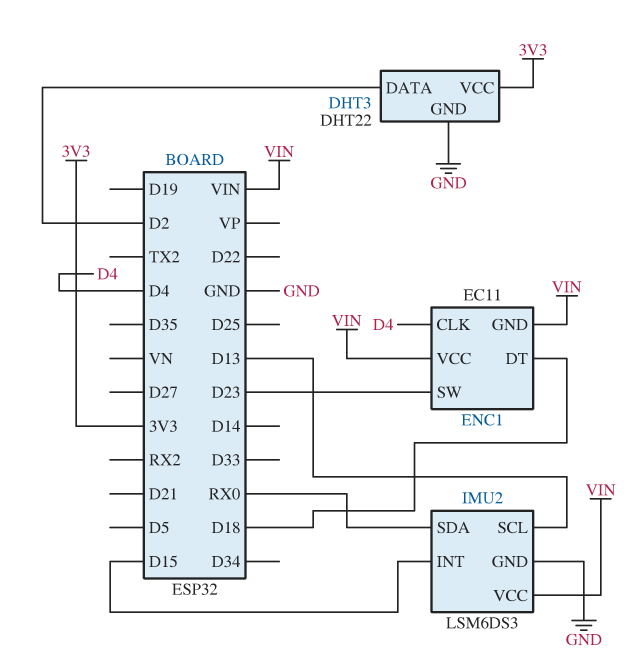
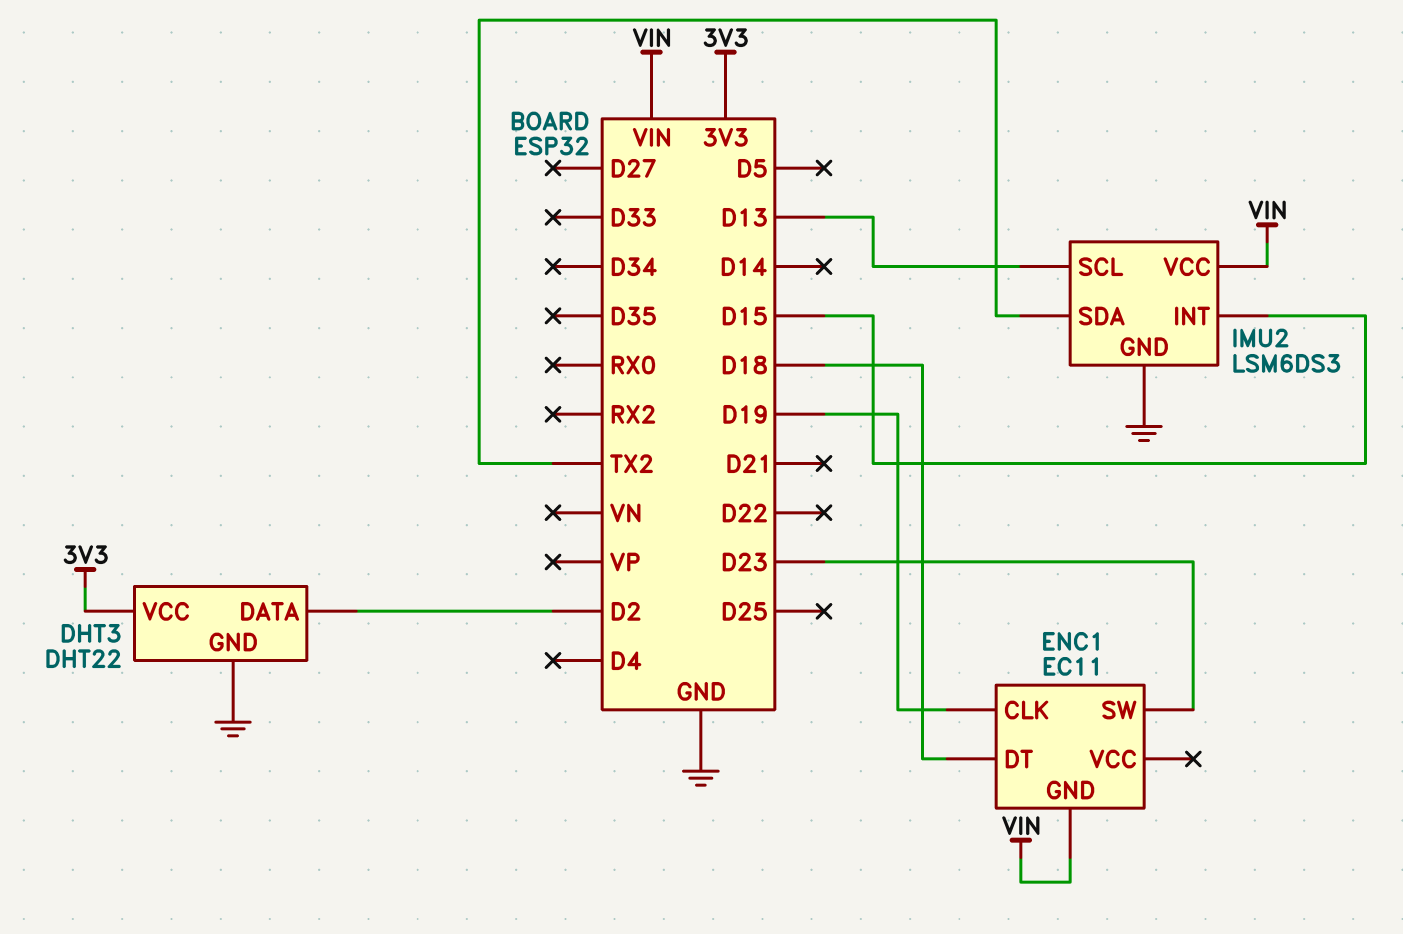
ENC1 pin CLK: D4 -> D19
ENC1 pin VCC: VIN -> none
IMU2 pin SDA: RX0 -> TX2

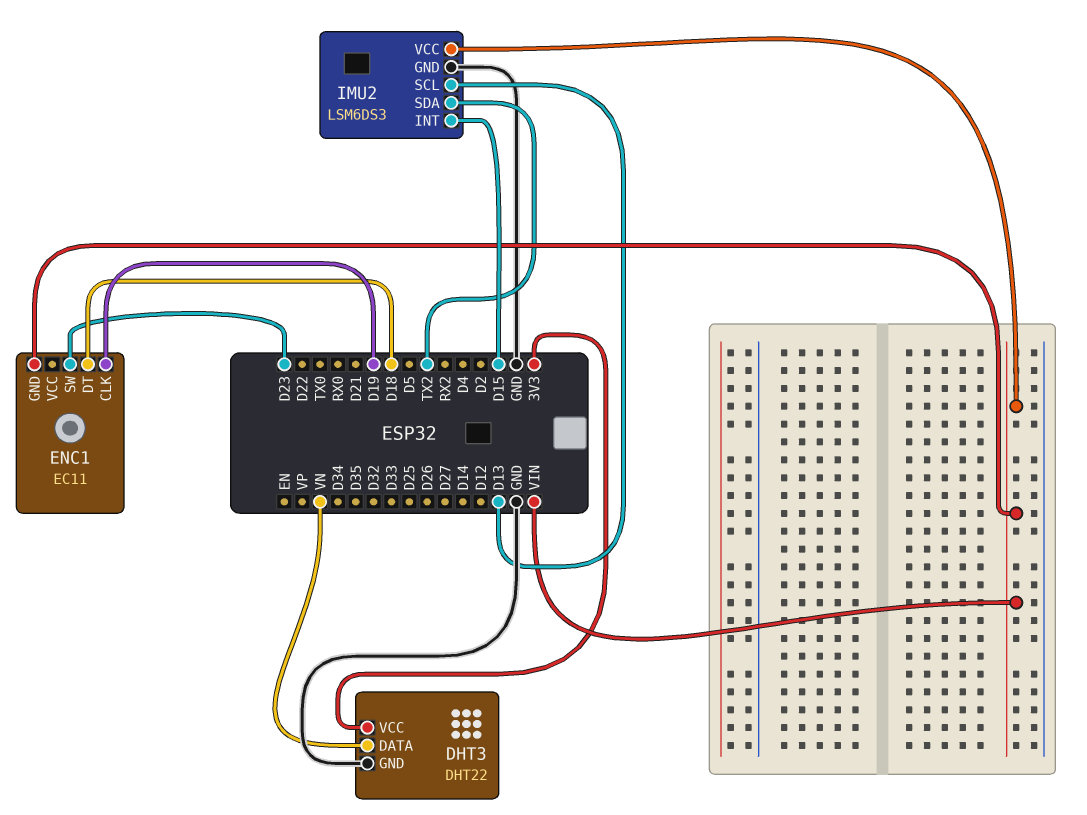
DHT3 pin DATA: D2 -> VN

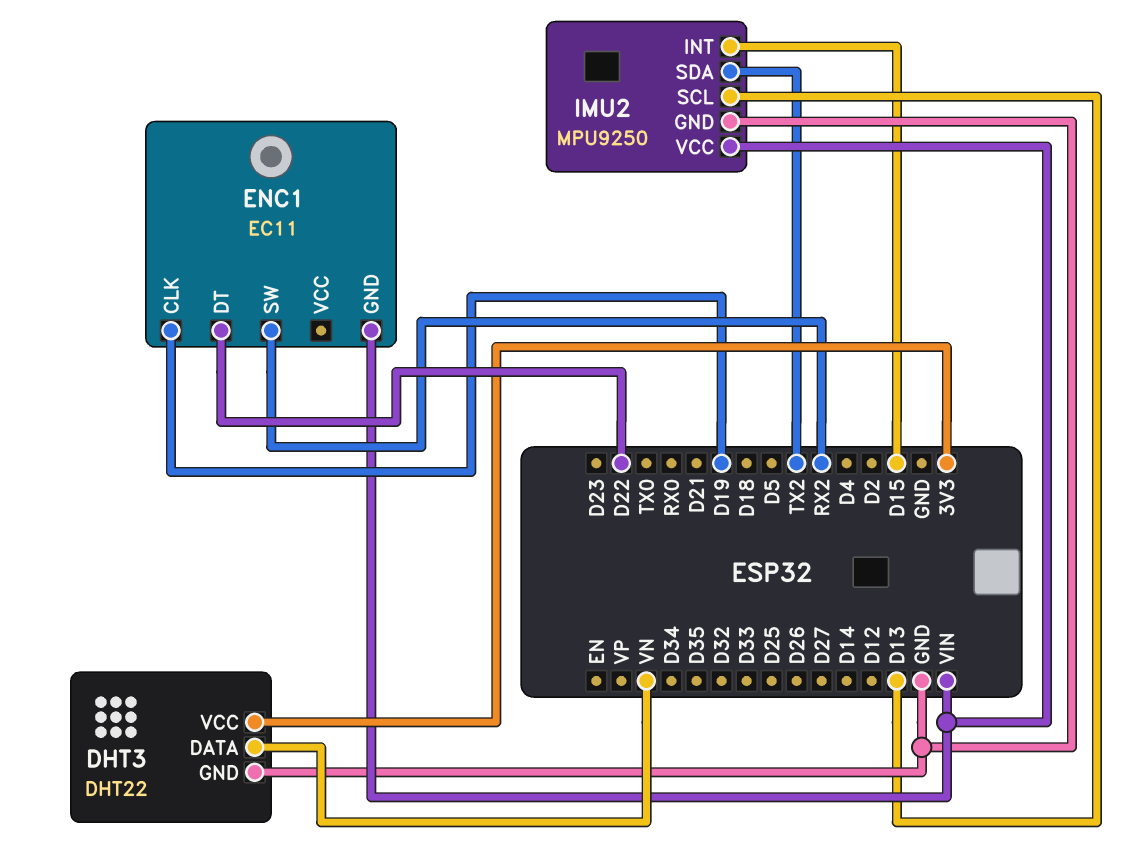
ENC1 pin DT: D18 -> D22
ENC1 pin SW: D23 -> RX2
IMU2: LSM6DS3 -> MPU9250

